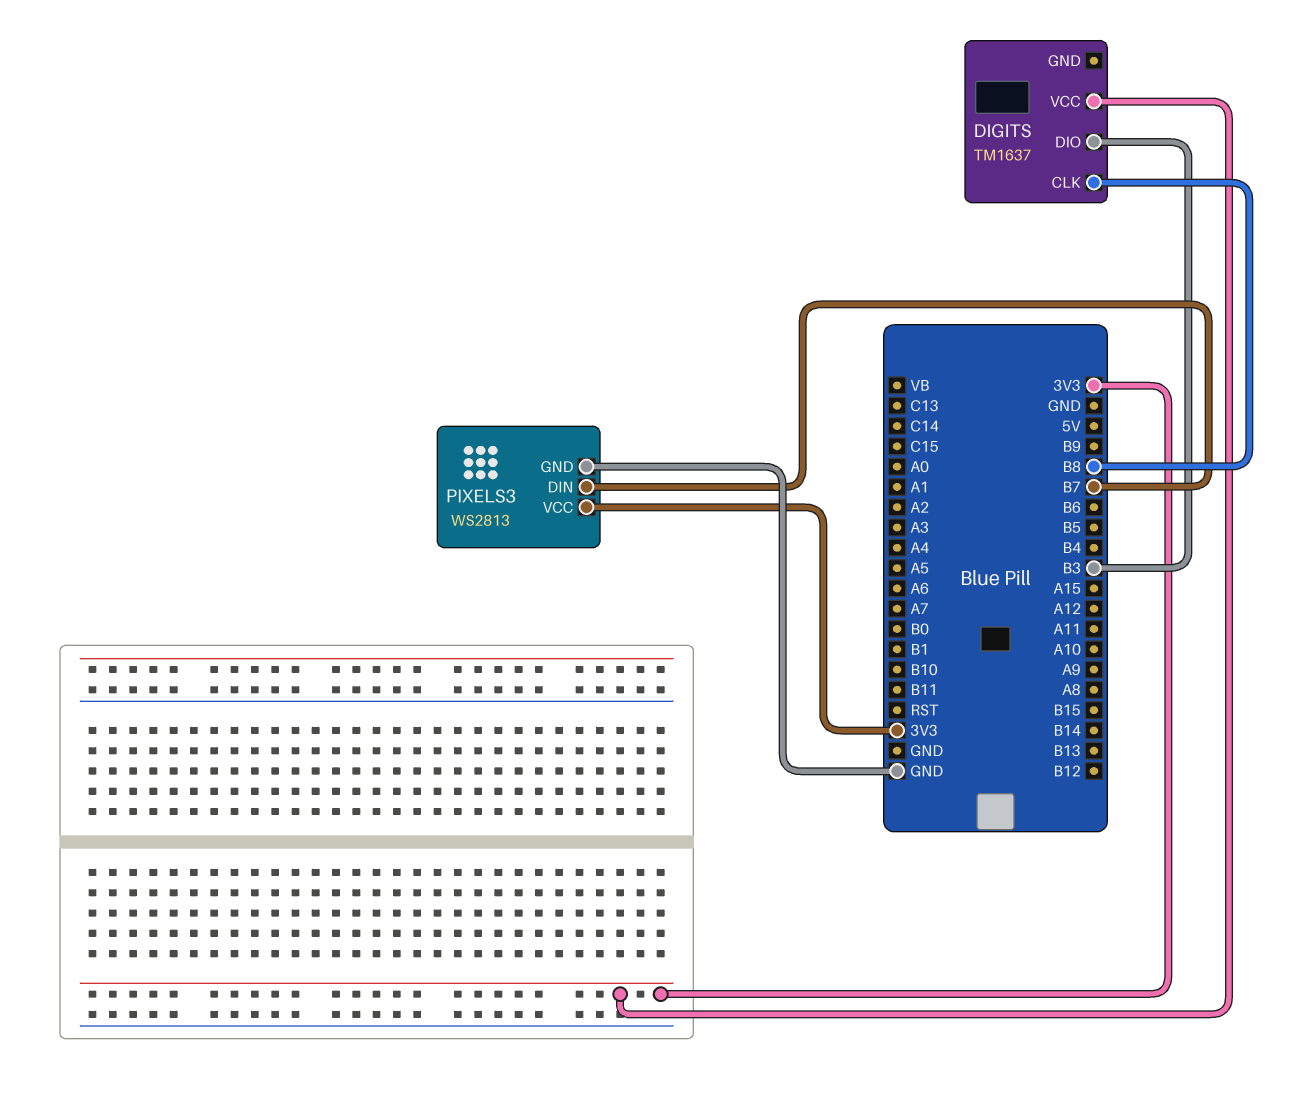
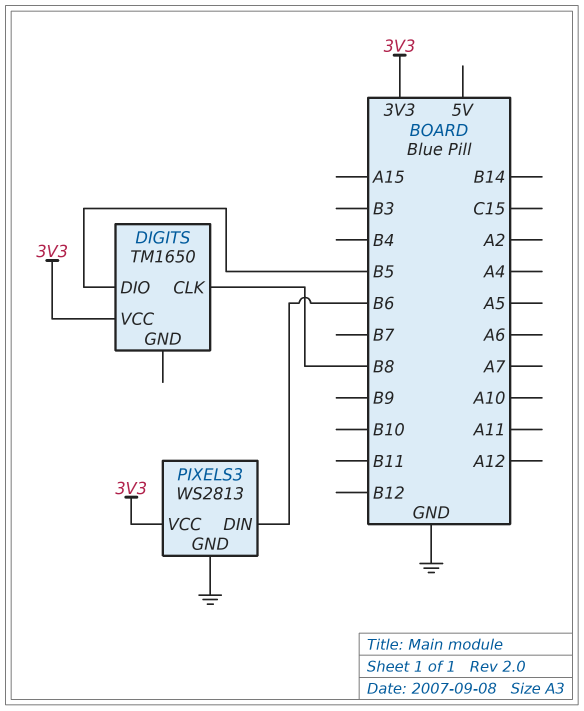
DIGITS: TM1637 -> TM1650
DIGITS pin DIO: B3 -> B5
PIXELS3 pin DIN: B7 -> B6

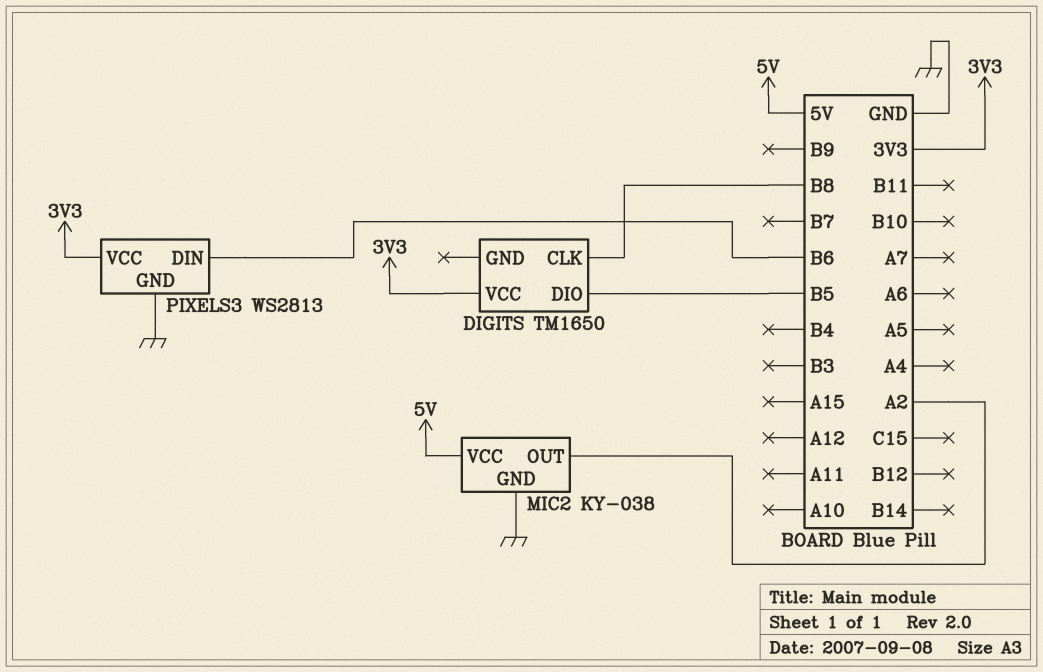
MIC2: none -> KY-038
MIC2 pin GND: none -> GND
MIC2 pin OUT: none -> A2
MIC2 pin VCC: none -> 5V

